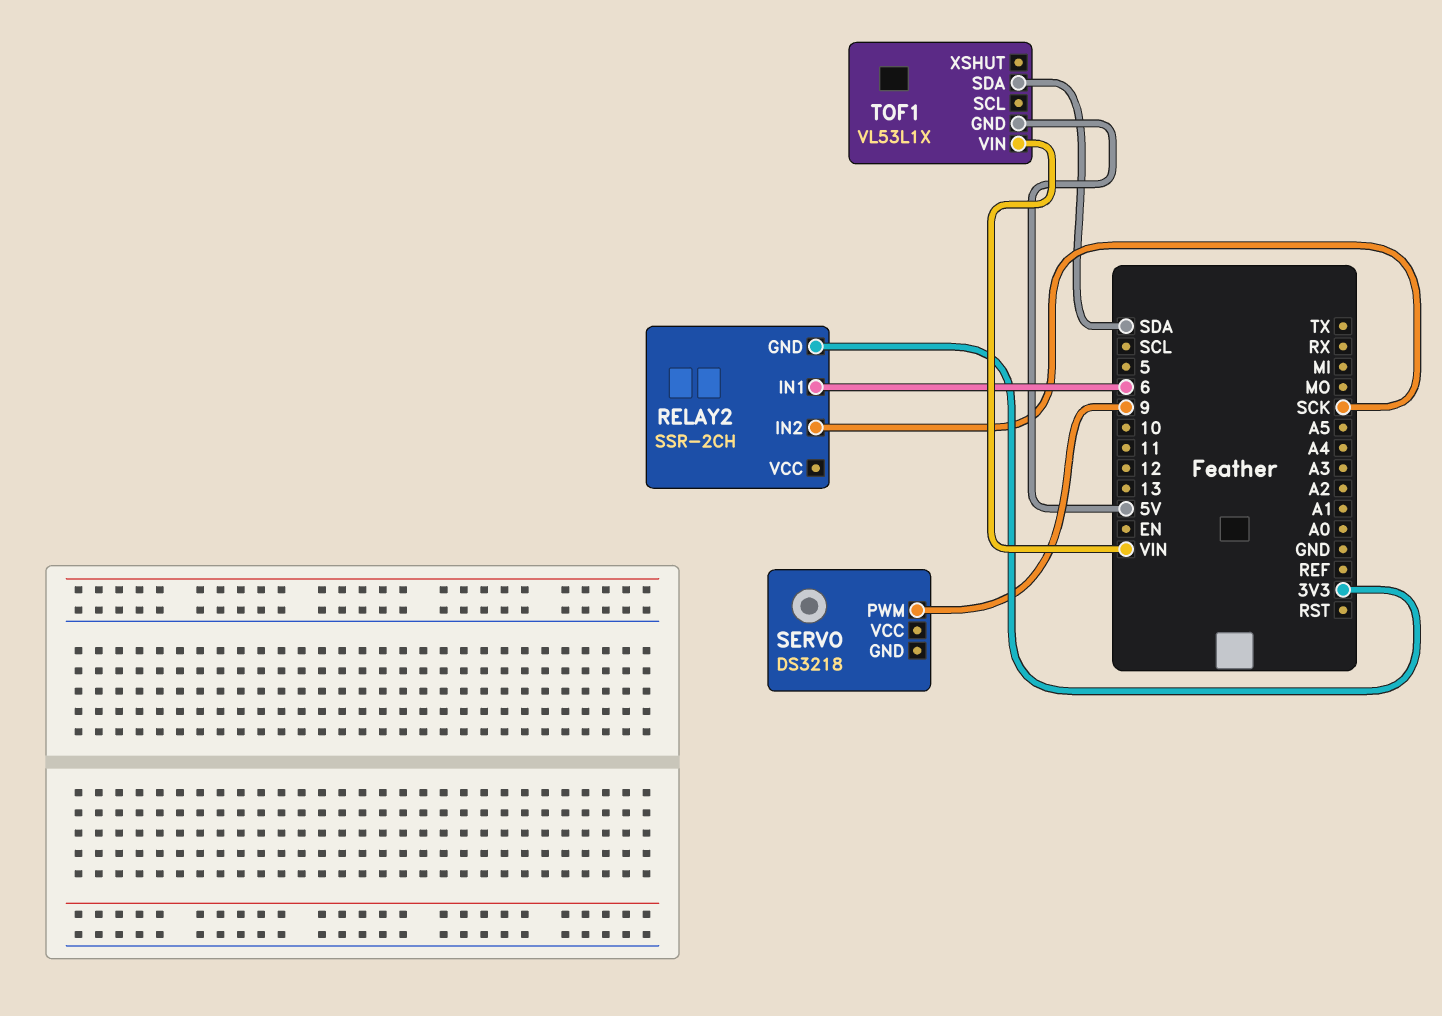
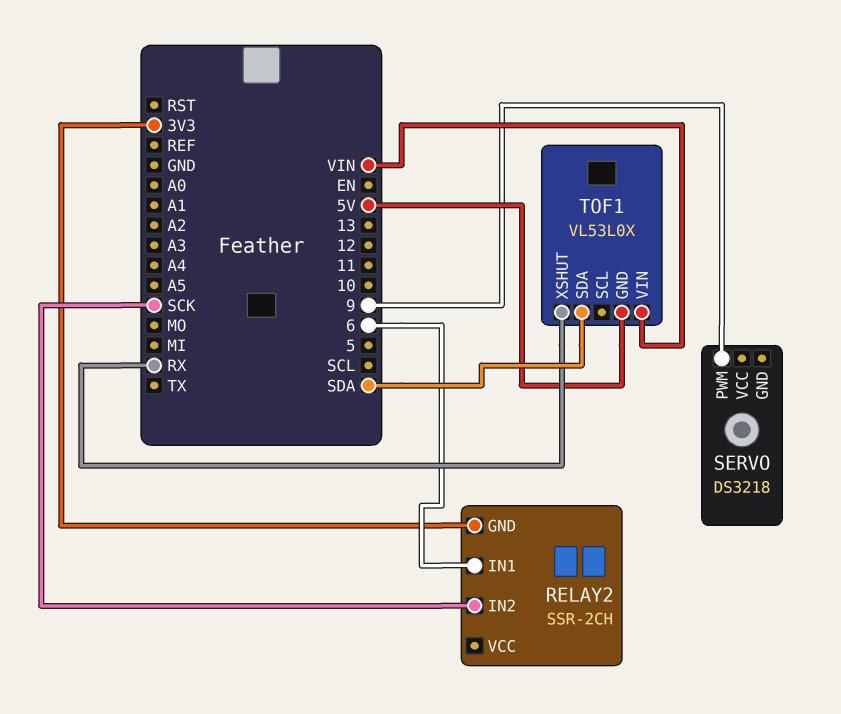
TOF1: VL53L1X -> VL53L0X
TOF1 pin XSHUT: none -> RX

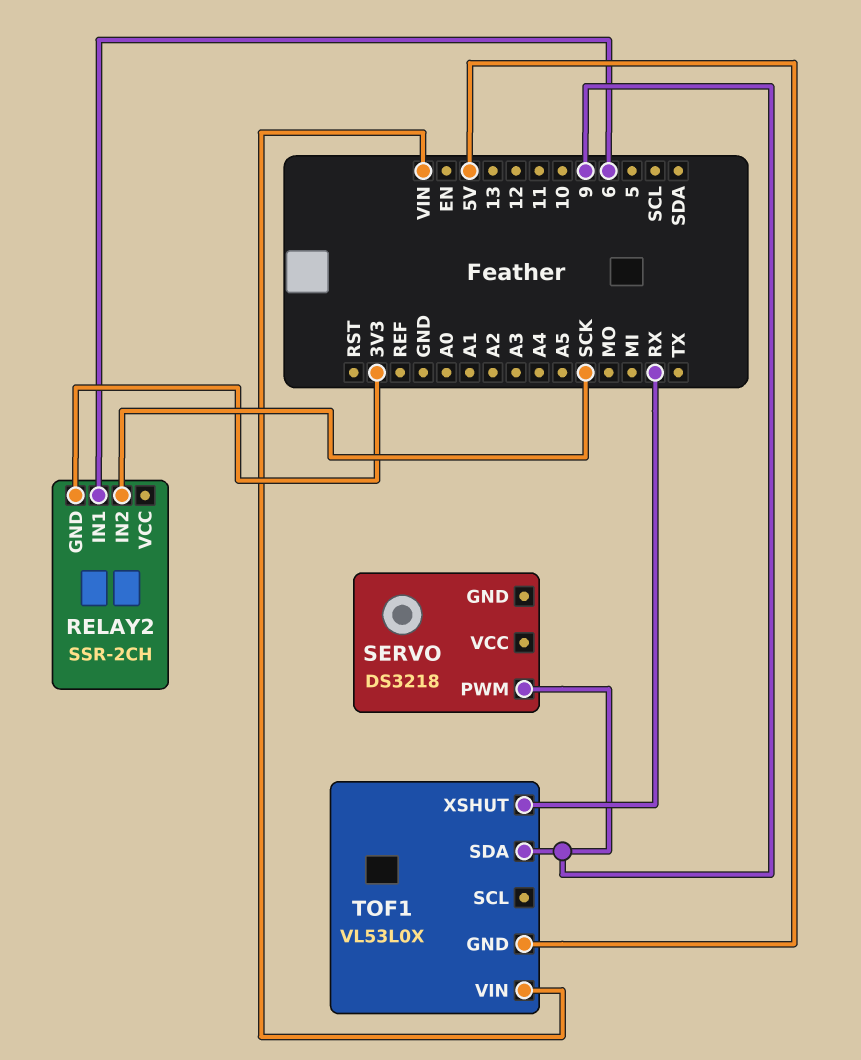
TOF1 pin SDA: SDA -> 9

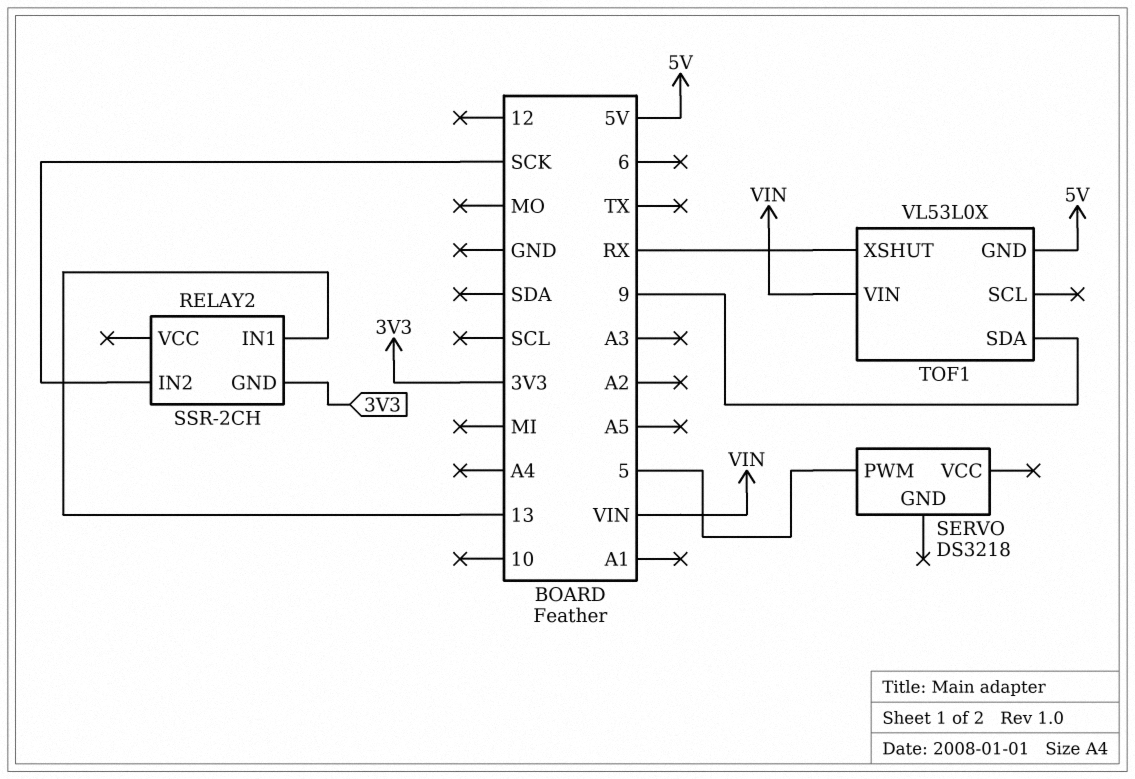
RELAY2 pin IN1: 6 -> 13
SERVO pin PWM: 9 -> 5

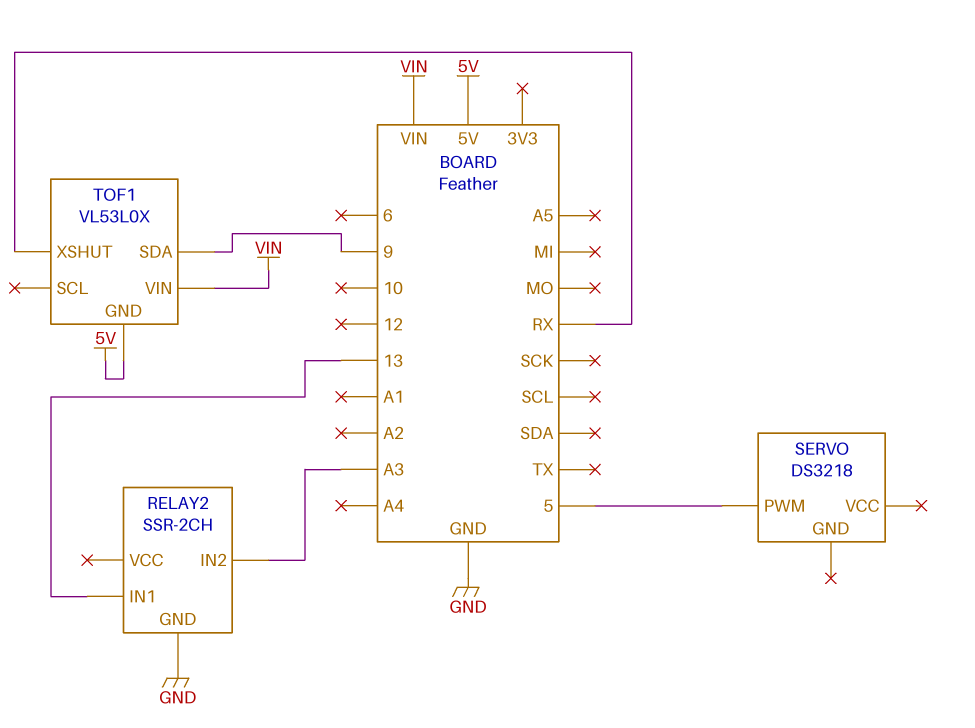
RELAY2 pin GND: 3V3 -> GND
RELAY2 pin IN2: SCK -> A3

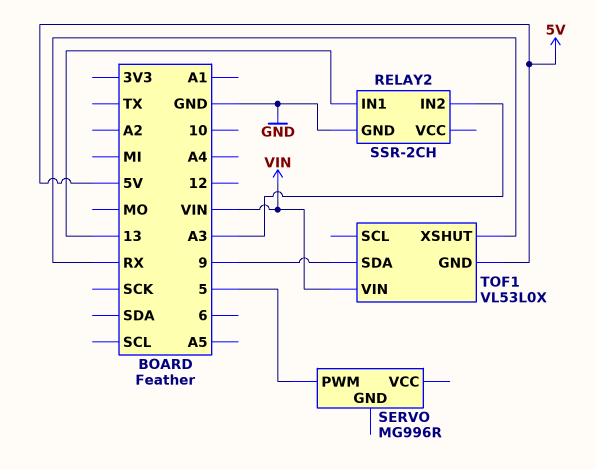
SERVO: DS3218 -> MG996R

